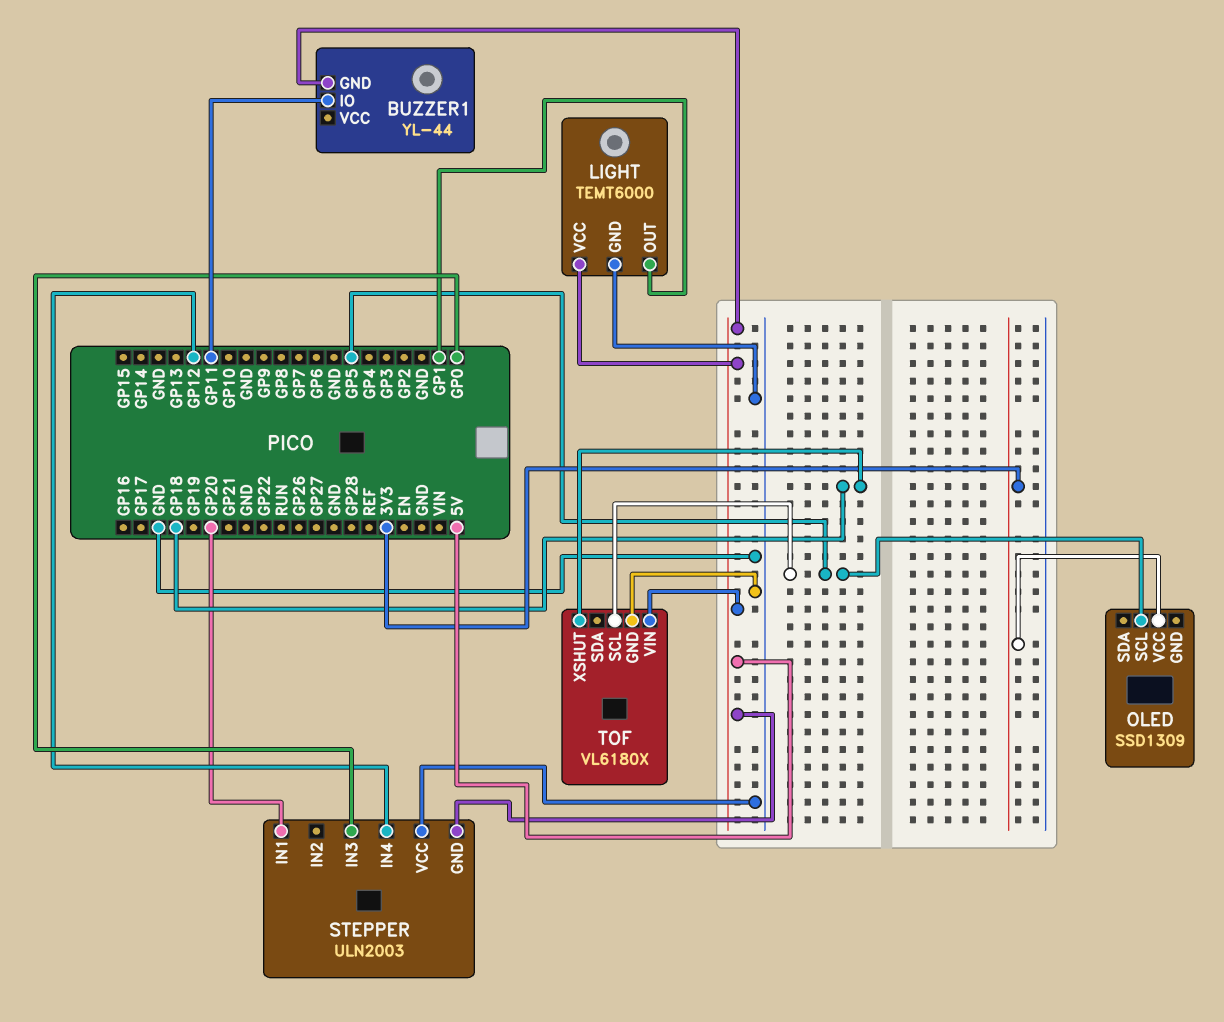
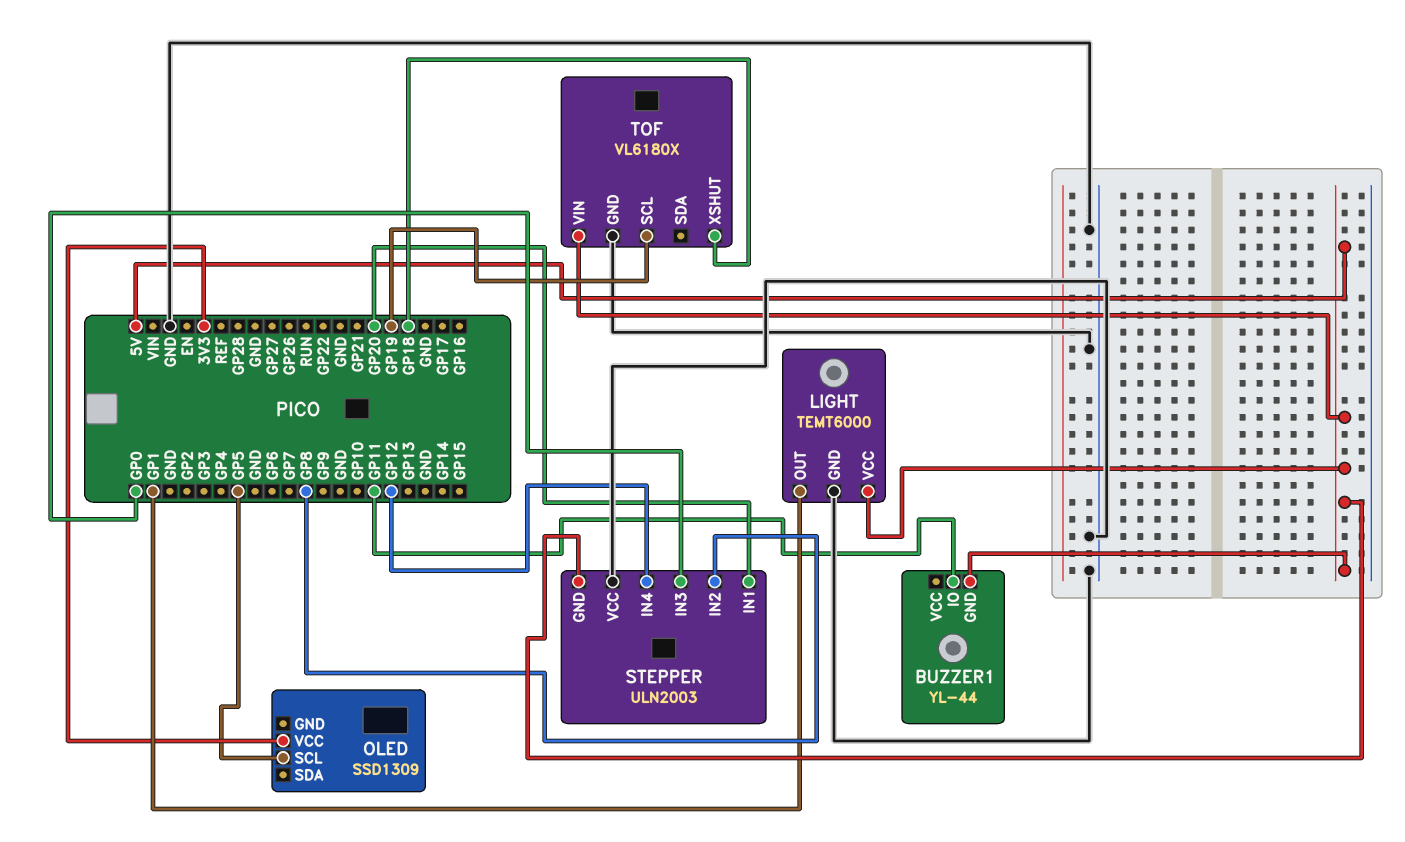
STEPPER pin IN2: none -> GP8
TOF pin SCL: GP5 -> GP19

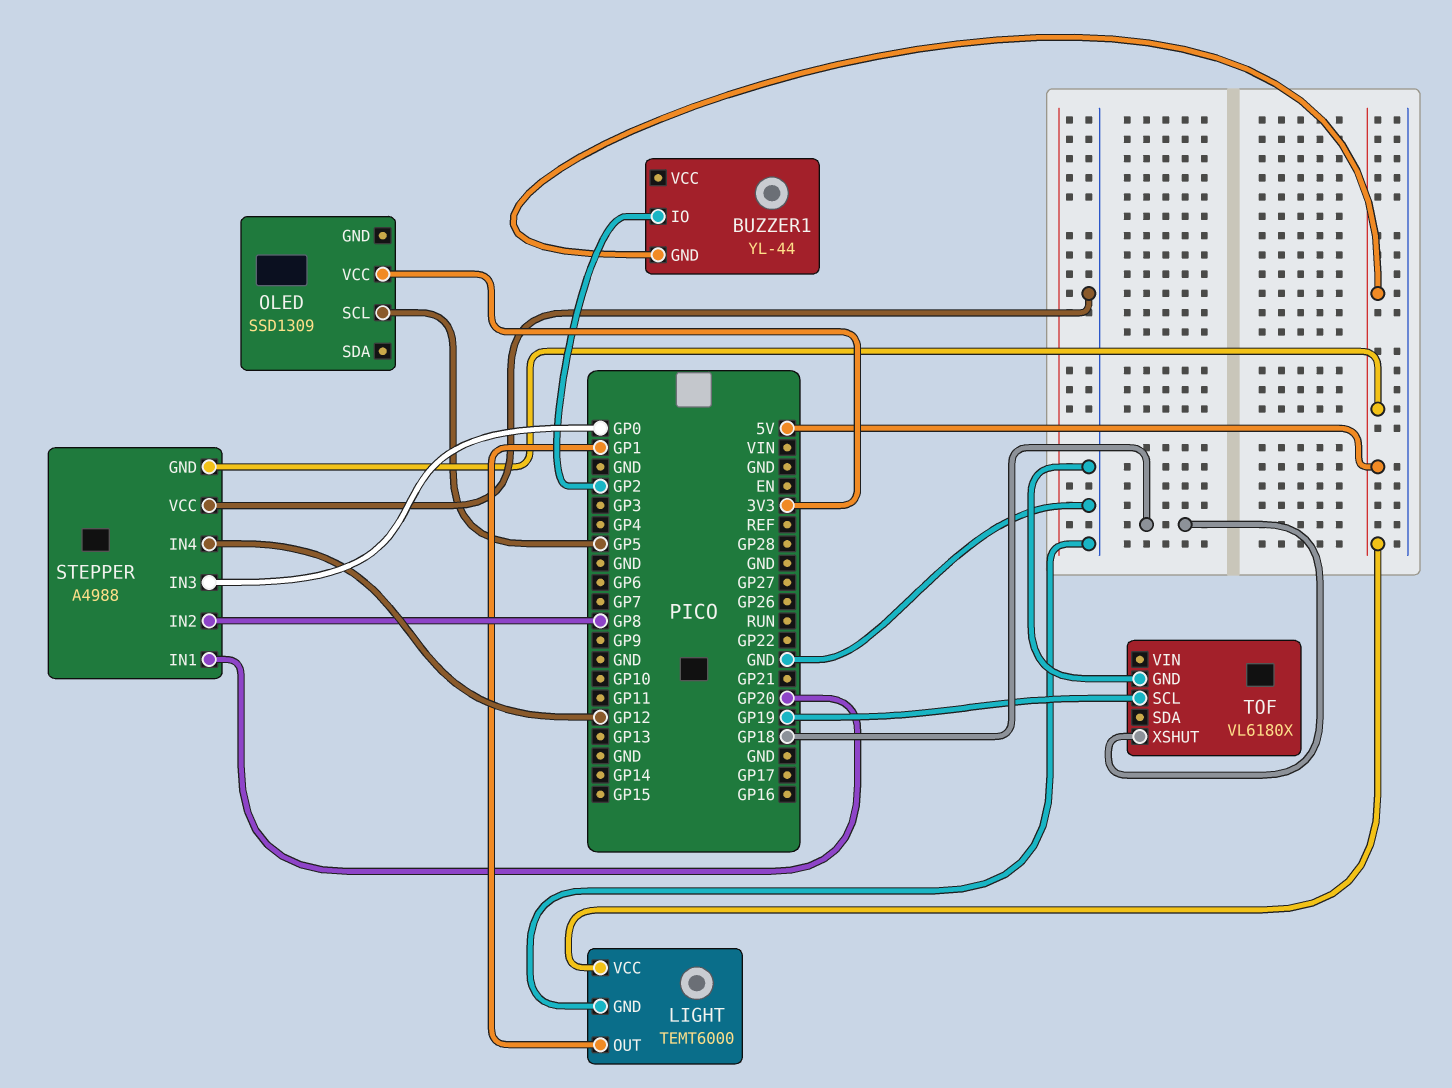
BUZZER1 pin IO: GP11 -> GP2
STEPPER: ULN2003 -> A4988
TOF pin VIN: 5V -> none

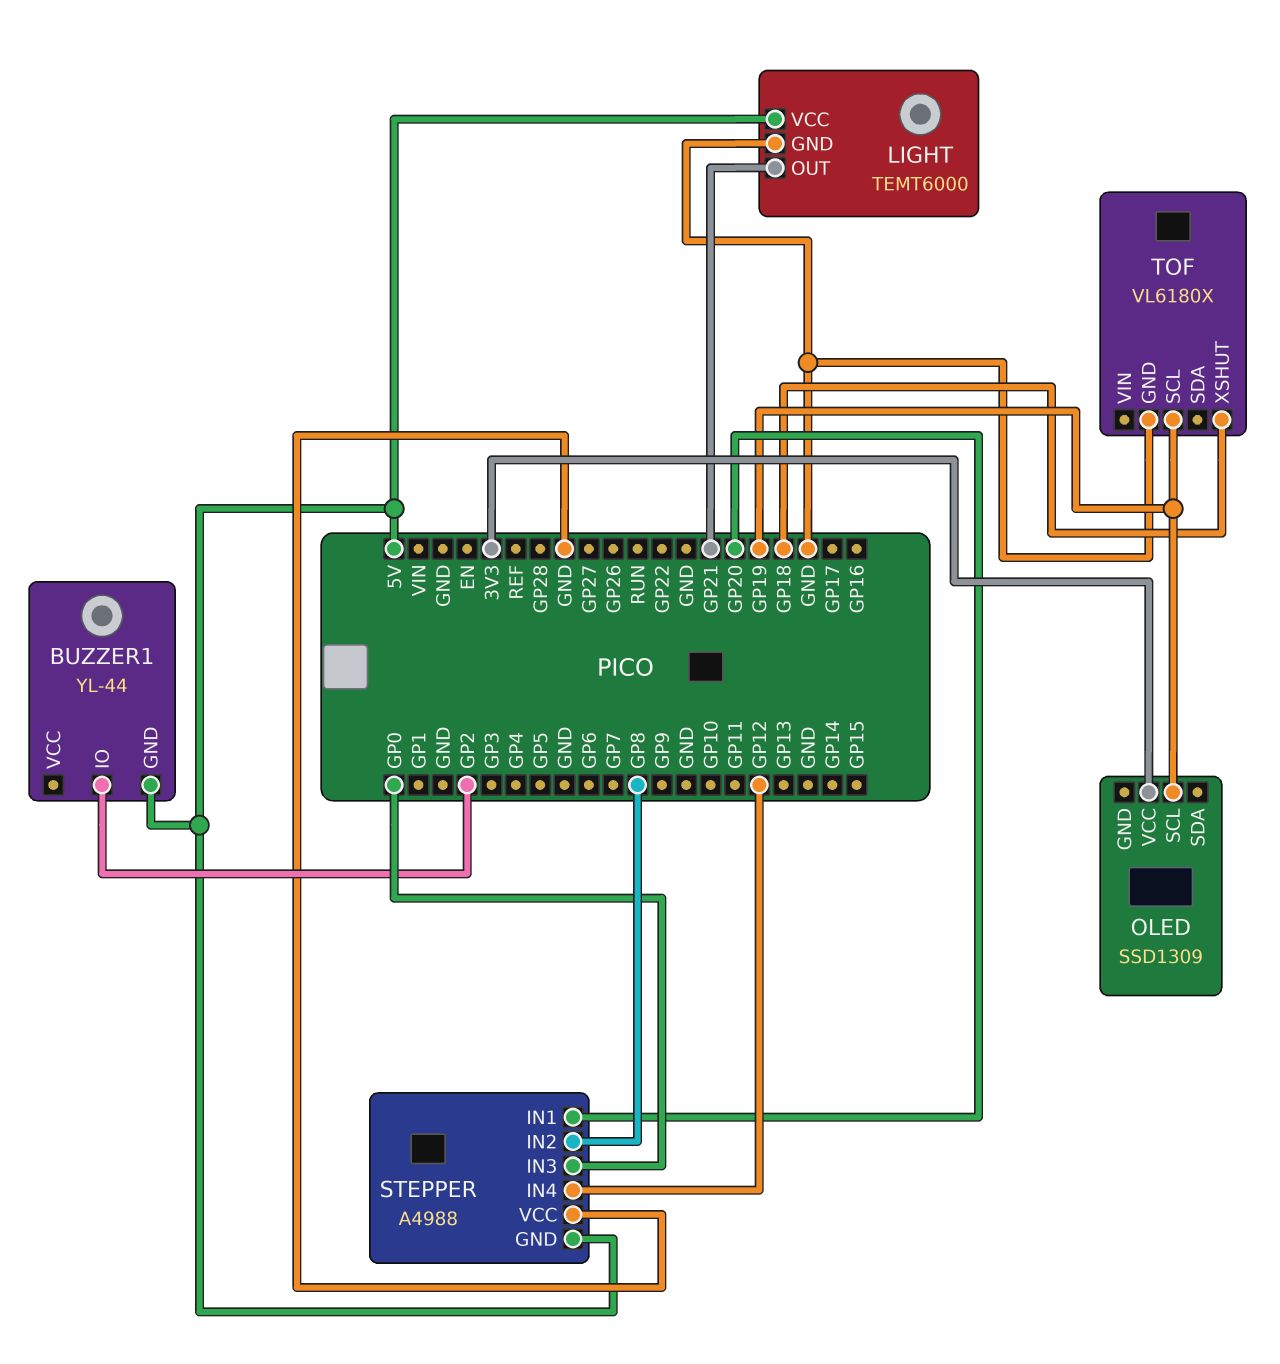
LIGHT pin OUT: GP1 -> GP21
OLED pin SCL: GP5 -> GP19

